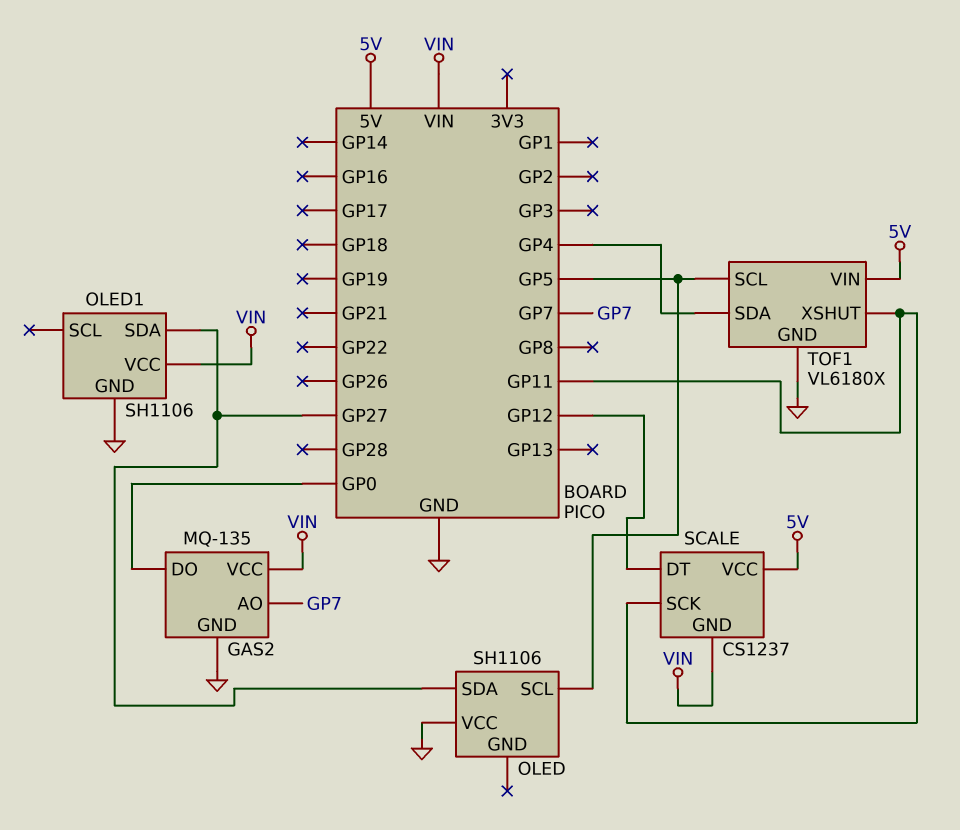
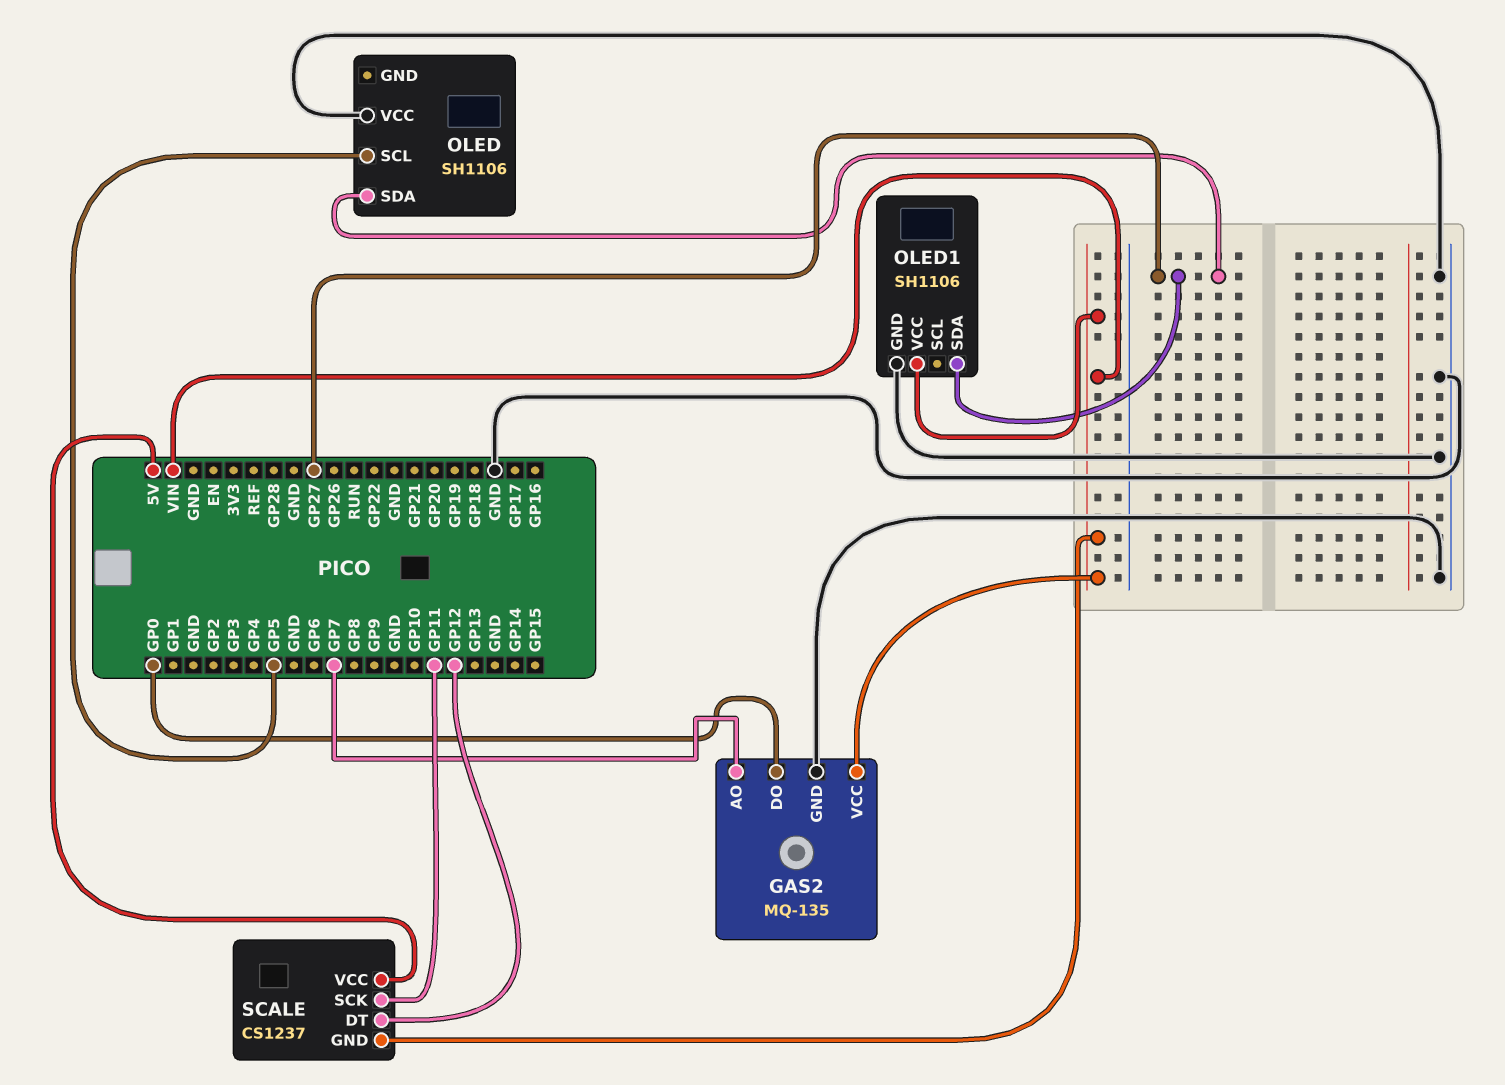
TOF1: VL6180X -> none
TOF1 pin GND: GND -> none
TOF1 pin SCL: GP5 -> none
TOF1 pin SDA: GP4 -> none
TOF1 pin VIN: 5V -> none
TOF1 pin XSHUT: GP11 -> none

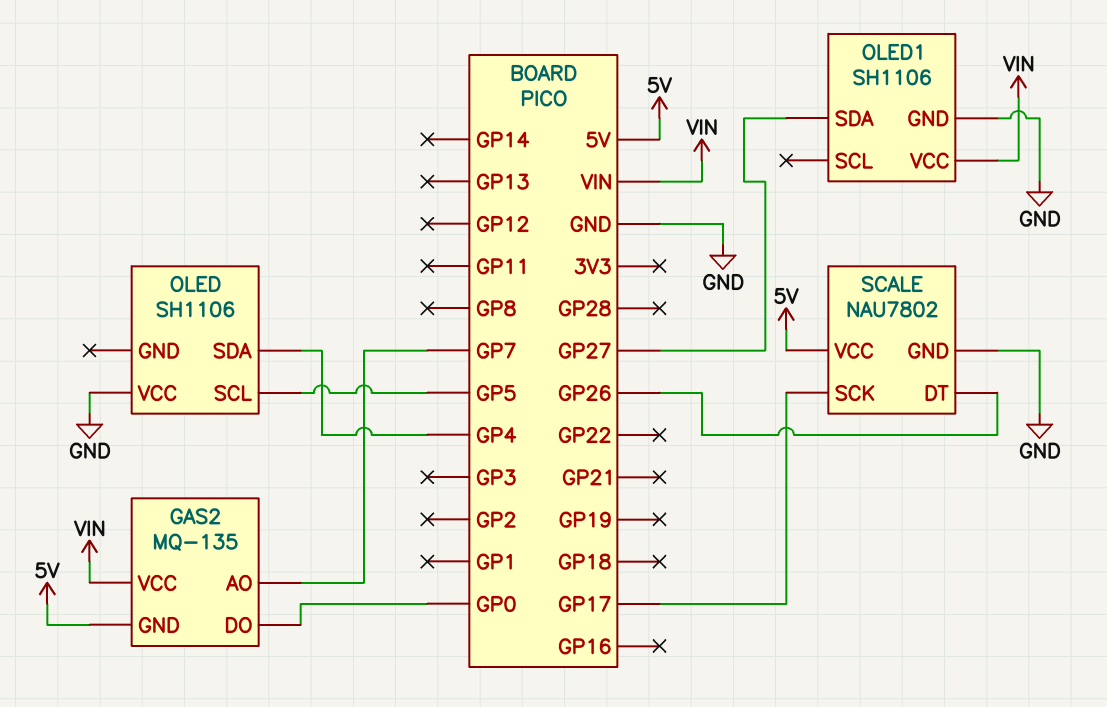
GAS2 pin GND: GND -> 5V
OLED pin SDA: GP27 -> GP4
SCALE: CS1237 -> NAU7802
SCALE pin DT: GP12 -> GP26
SCALE pin GND: VIN -> GND
SCALE pin SCK: GP11 -> GP17

